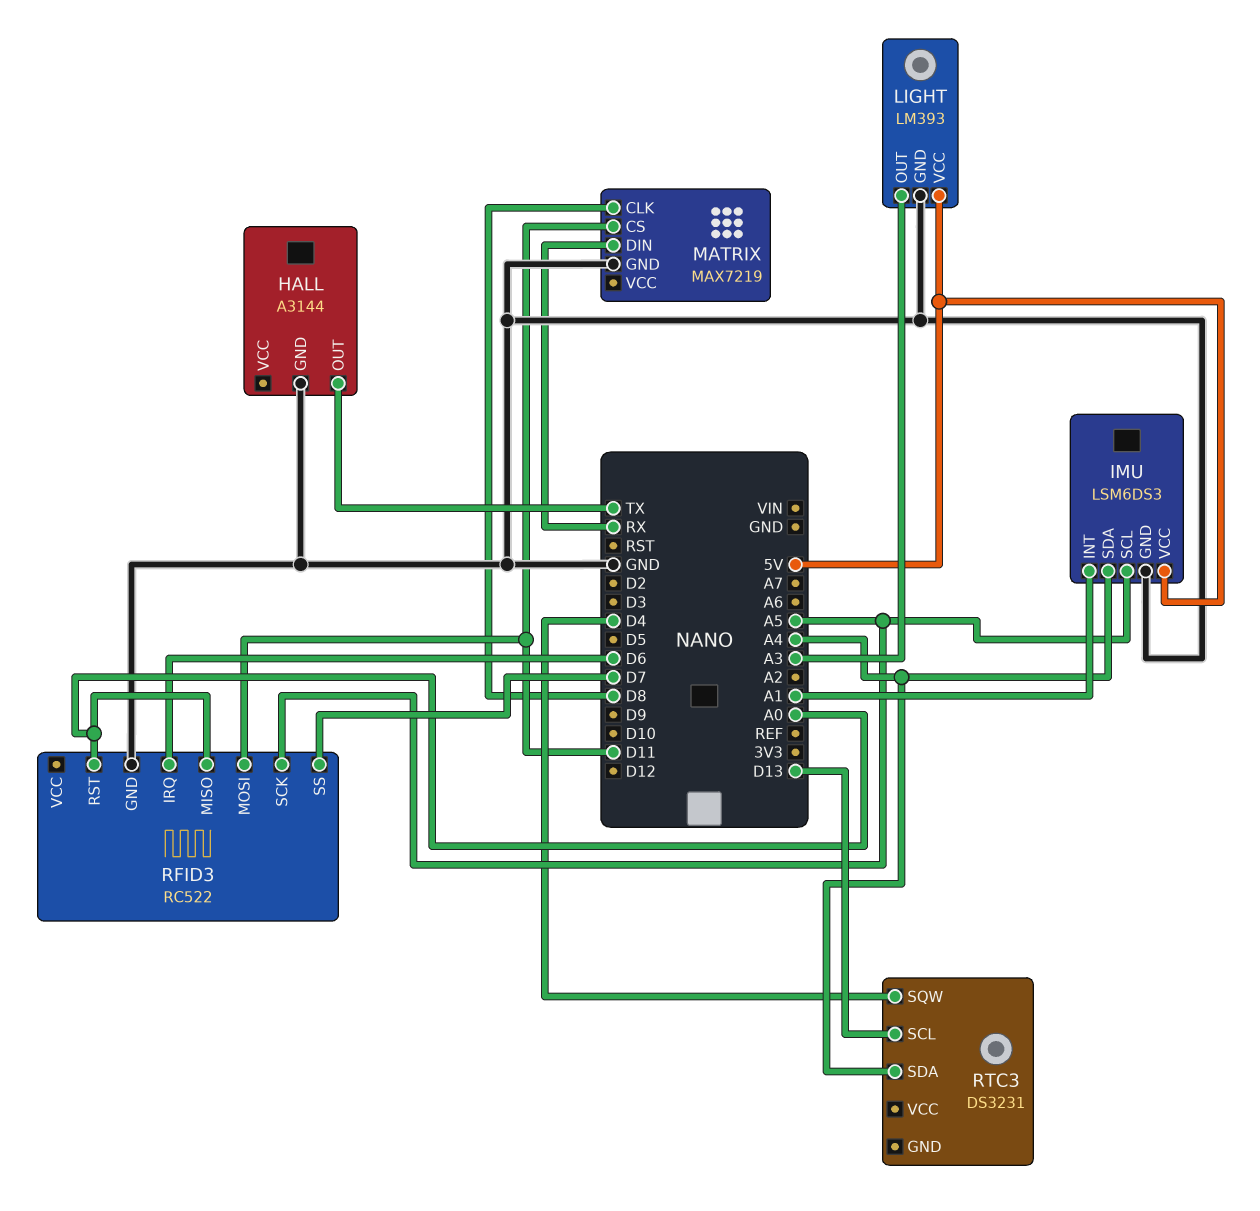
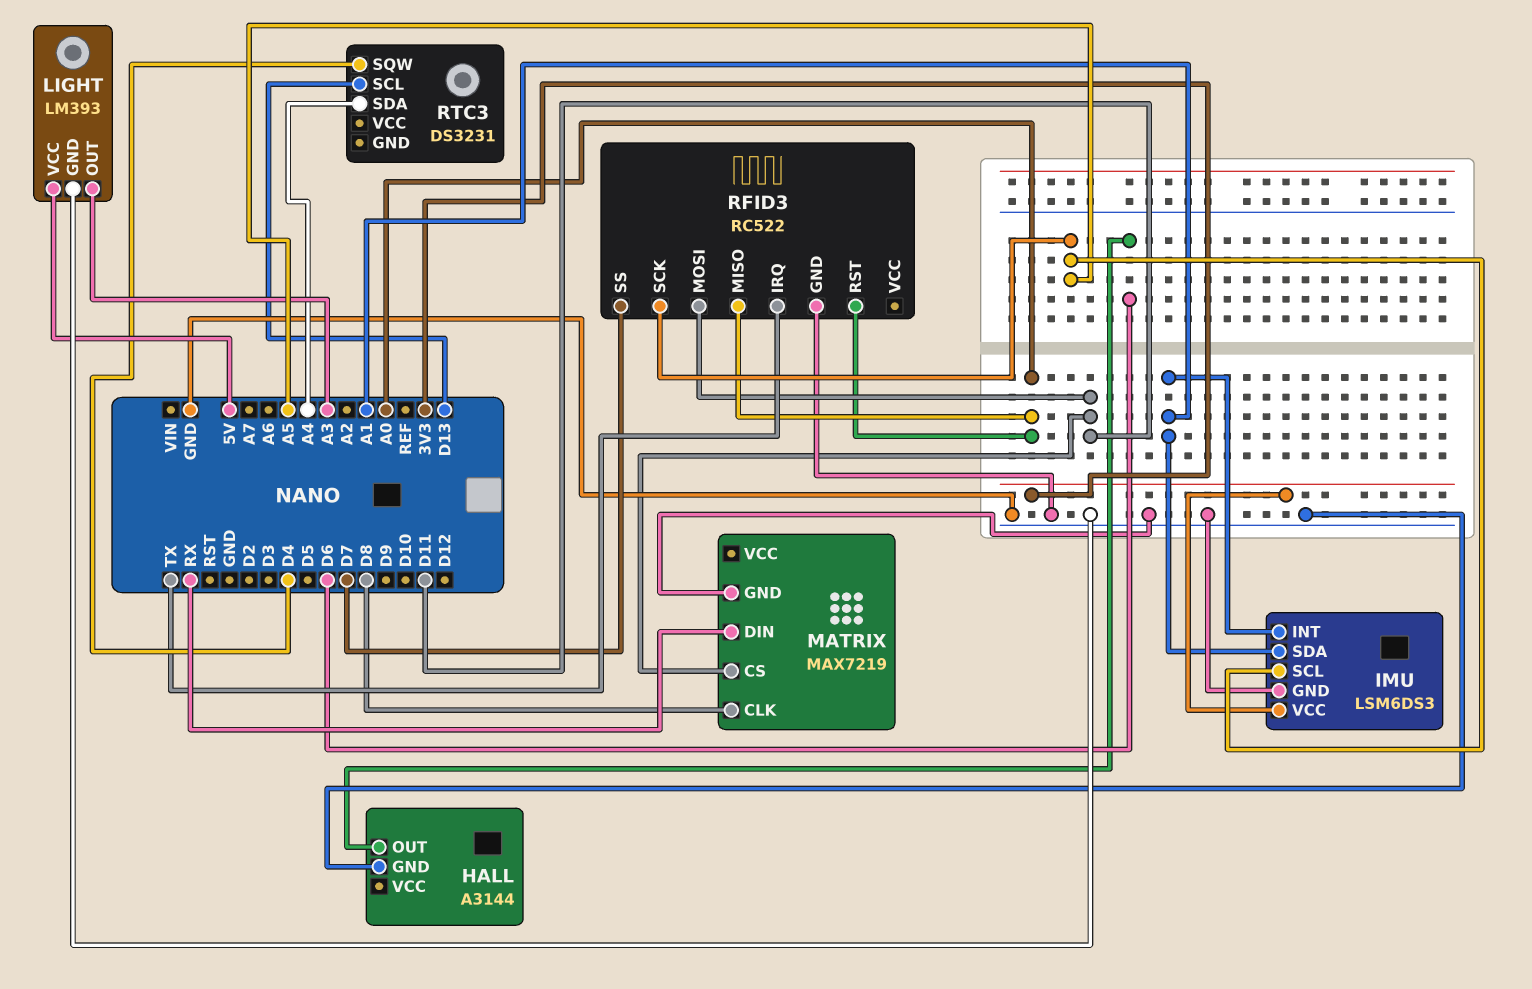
HALL pin OUT: TX -> D6
IMU pin SDA: A4 -> A1
IMU pin VCC: 5V -> 3V3
RFID3 pin IRQ: D6 -> TX

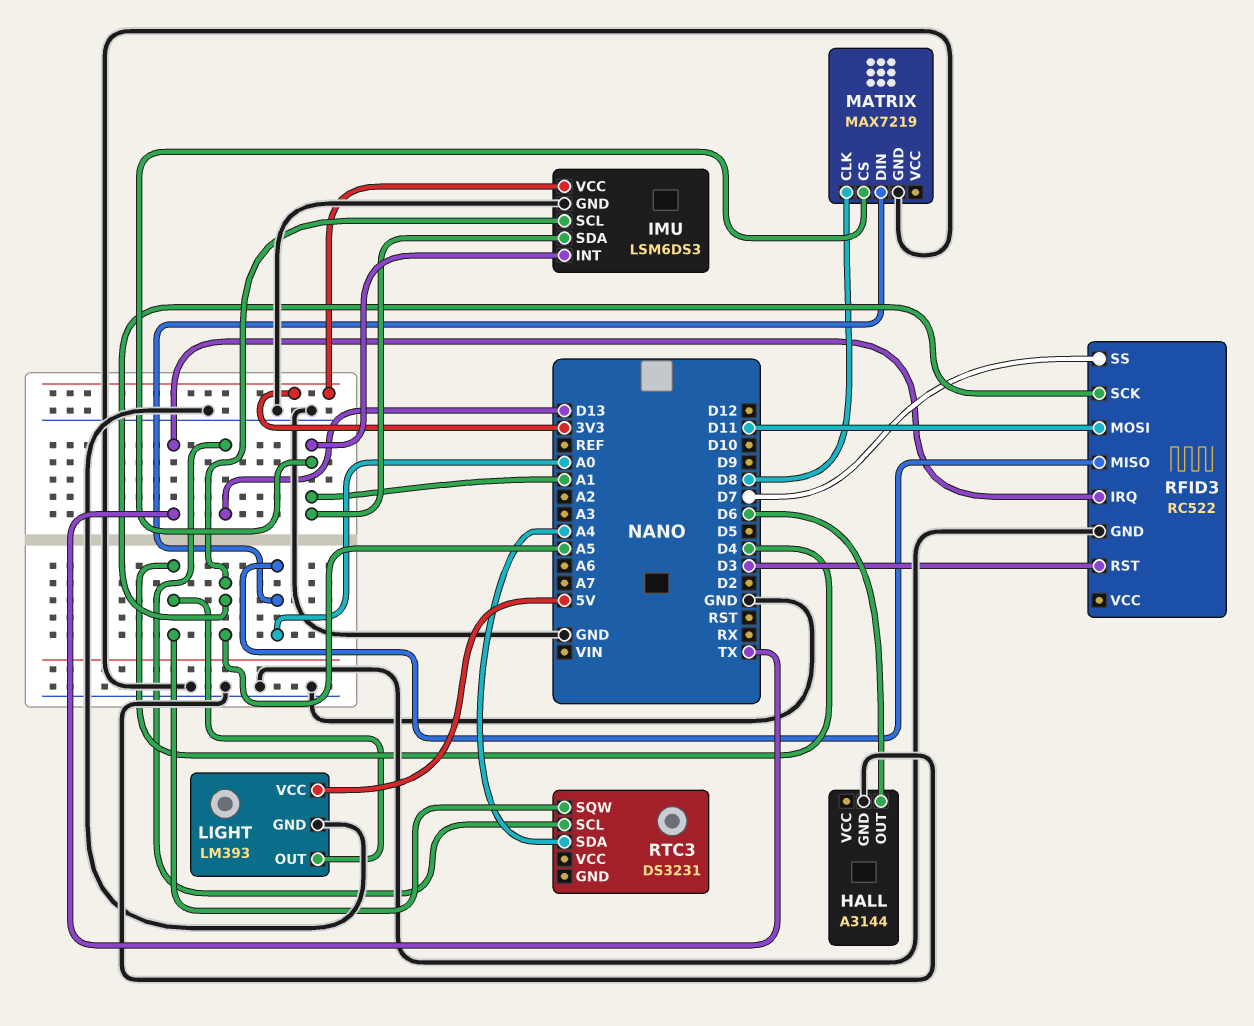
LIGHT pin OUT: A3 -> D4
MATRIX pin CS: D11 -> A1
MATRIX pin DIN: RX -> A0
RFID3 pin RST: A0 -> D3

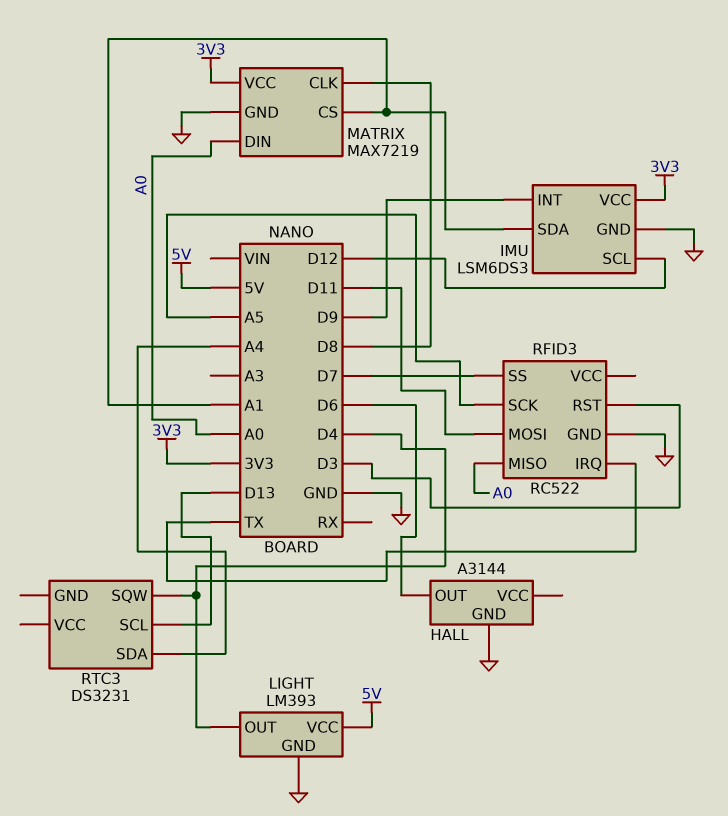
IMU pin INT: A1 -> D9
IMU pin SCL: A5 -> D12
MATRIX pin VCC: none -> 3V3

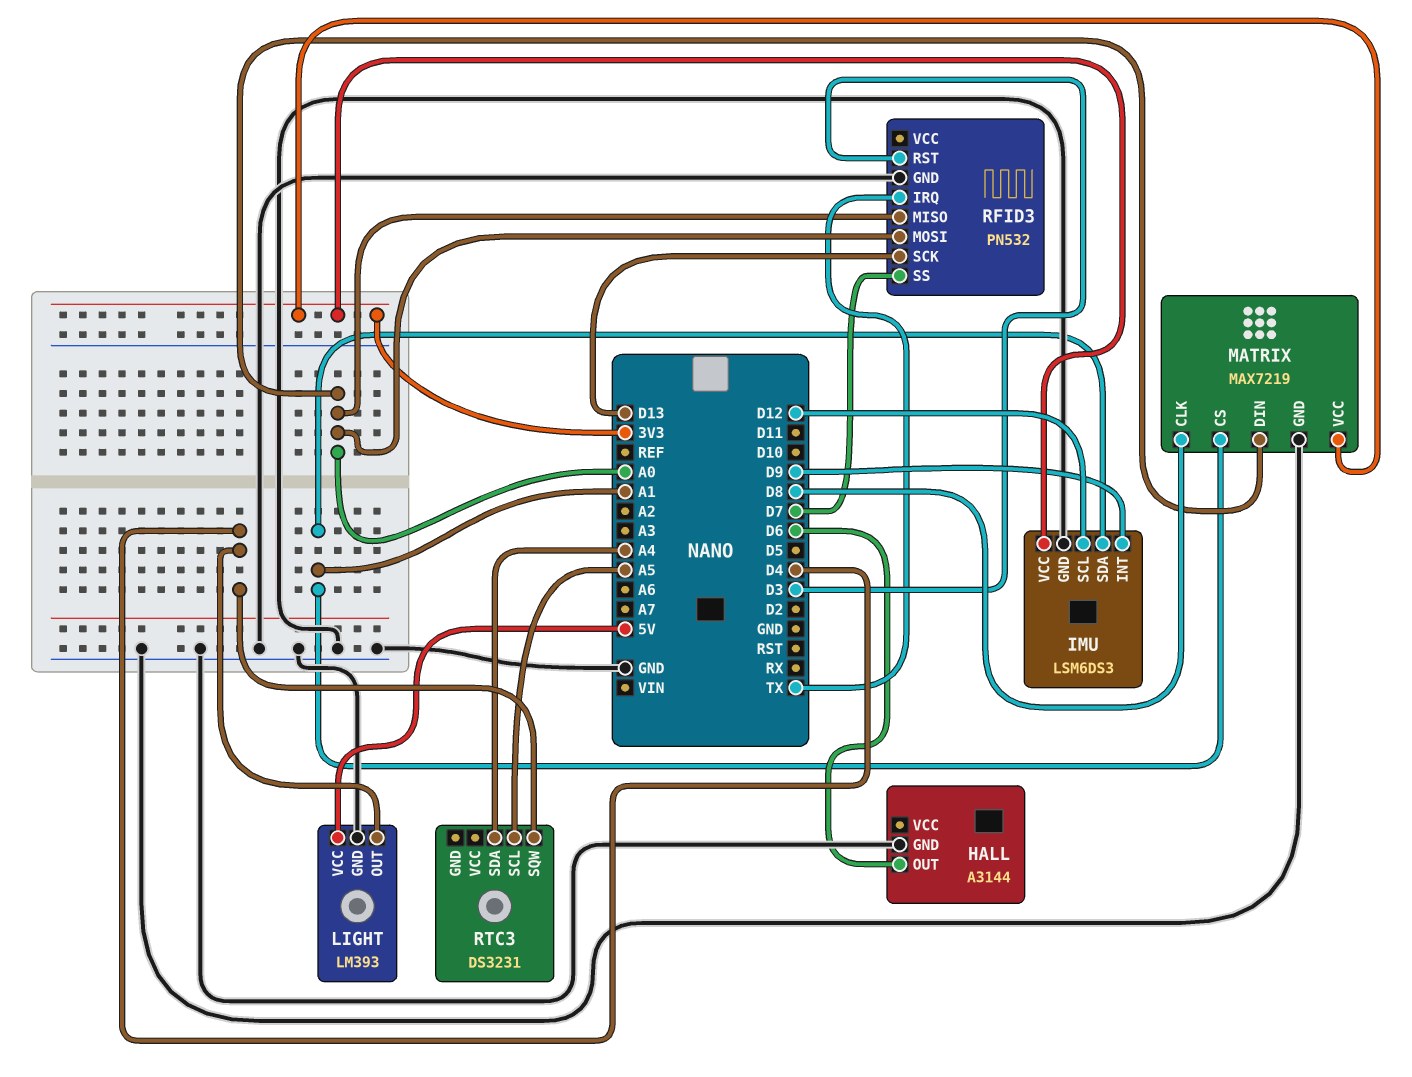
RFID3: RC522 -> PN532
RFID3 pin MOSI: D11 -> A0
RFID3 pin SCK: A5 -> D13
RTC3 pin SCL: D13 -> A5

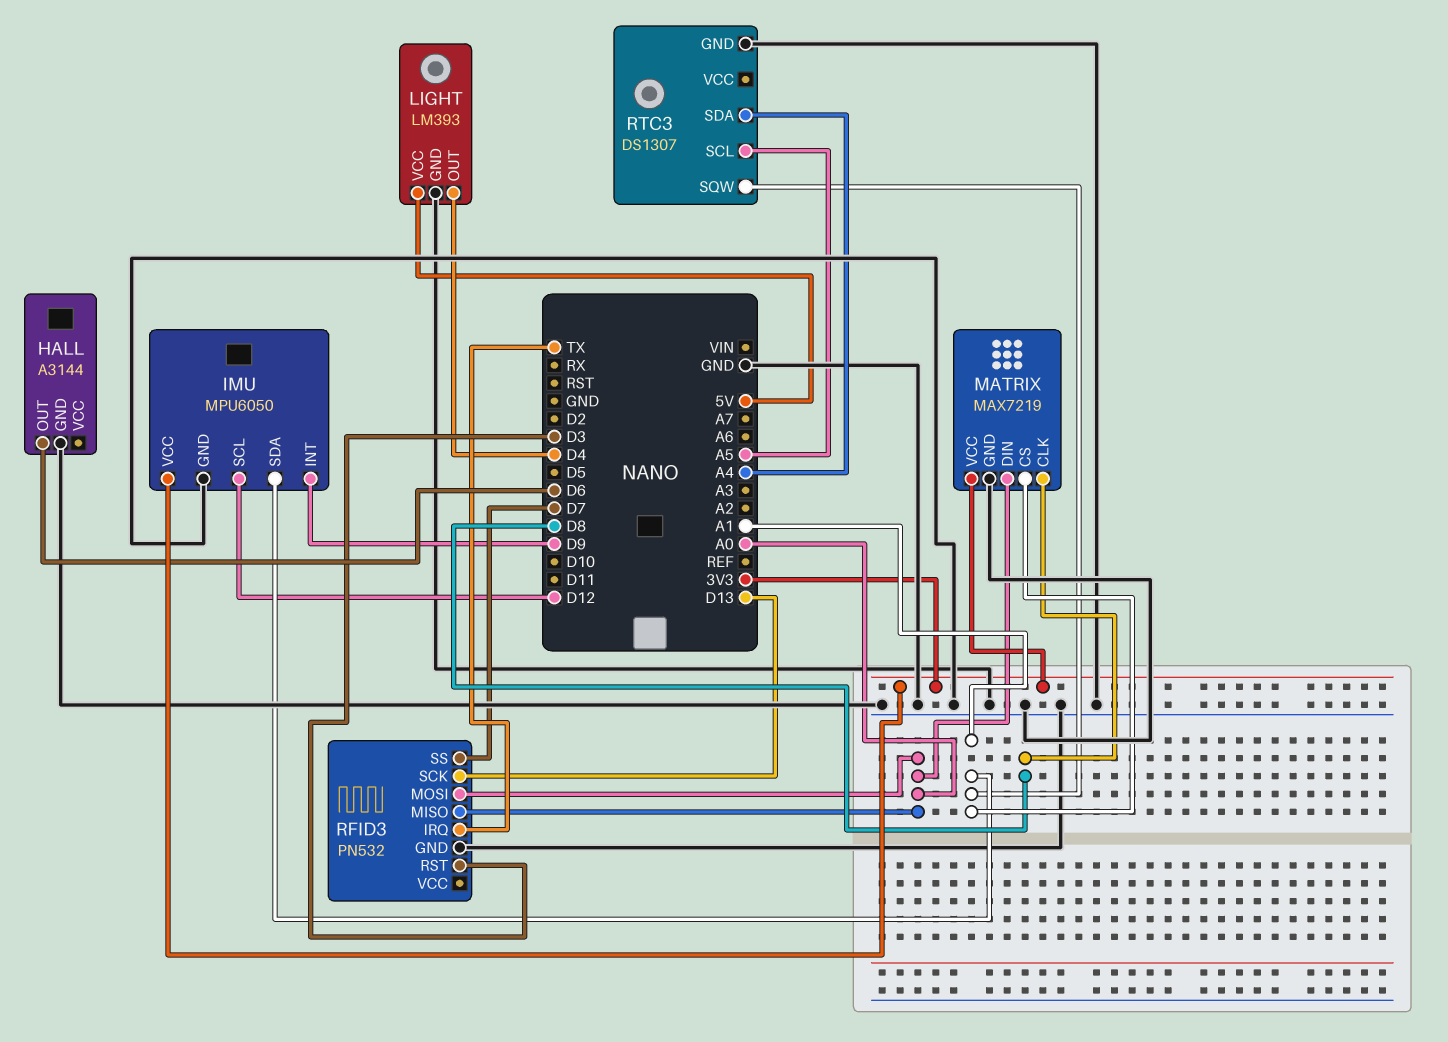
IMU: LSM6DS3 -> MPU6050
RTC3: DS3231 -> DS1307
RTC3 pin GND: none -> GND
RTC3 pin SQW: D4 -> A1

